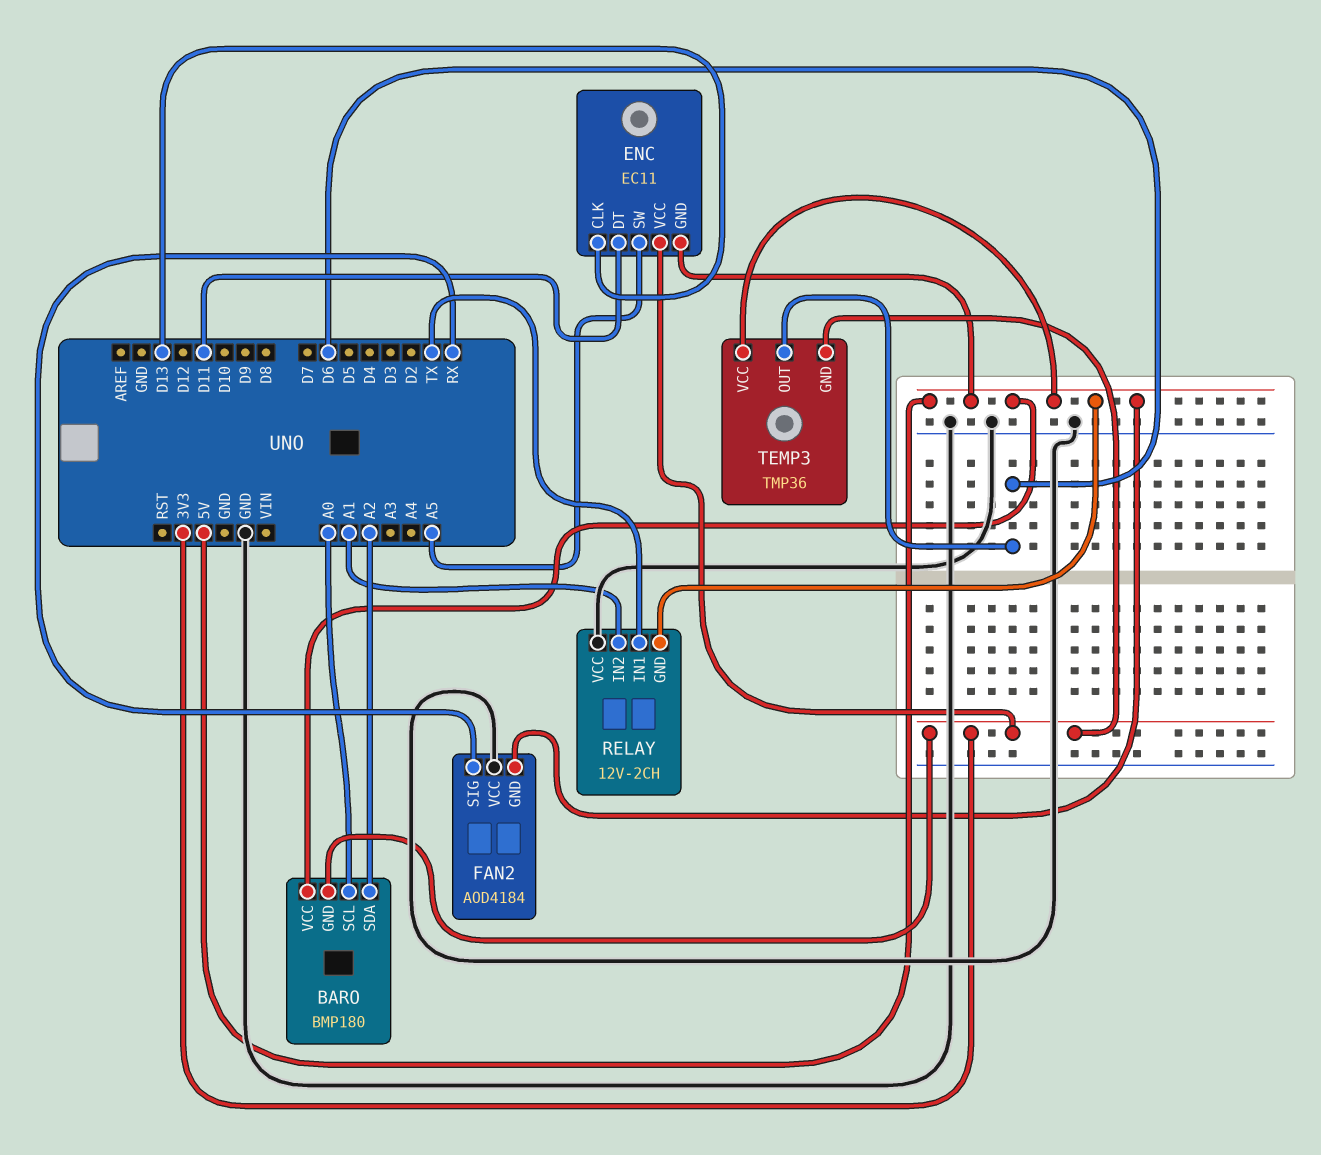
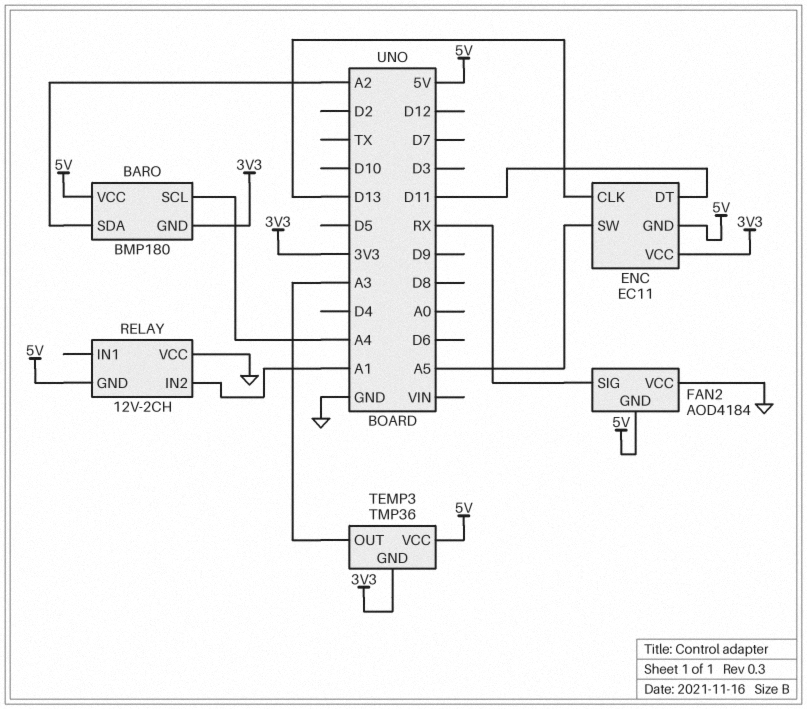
BARO pin SCL: A0 -> A4
RELAY pin IN1: TX -> none
TEMP3 pin OUT: D6 -> A3

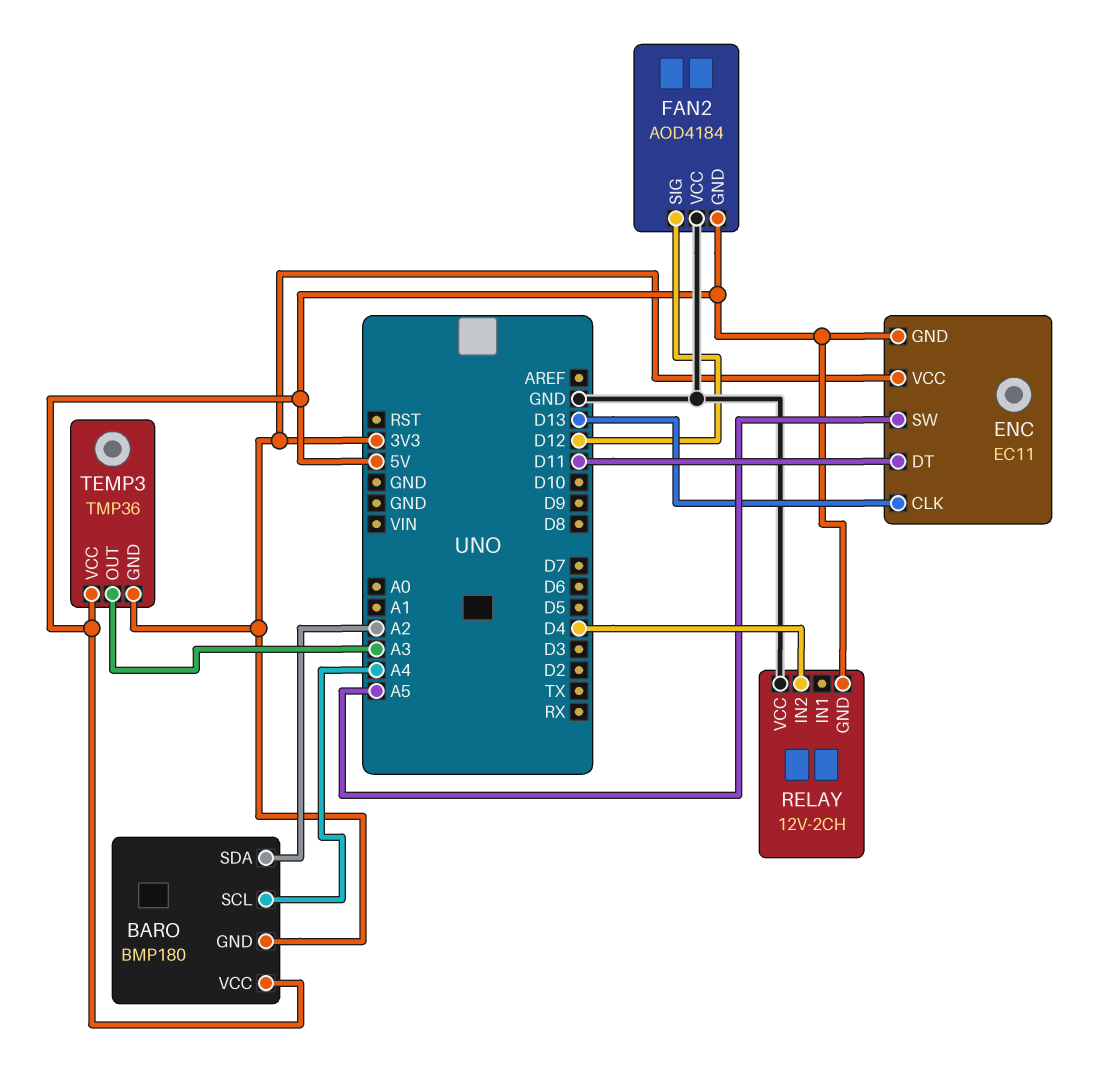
FAN2 pin SIG: RX -> D12
RELAY pin IN2: A1 -> D4

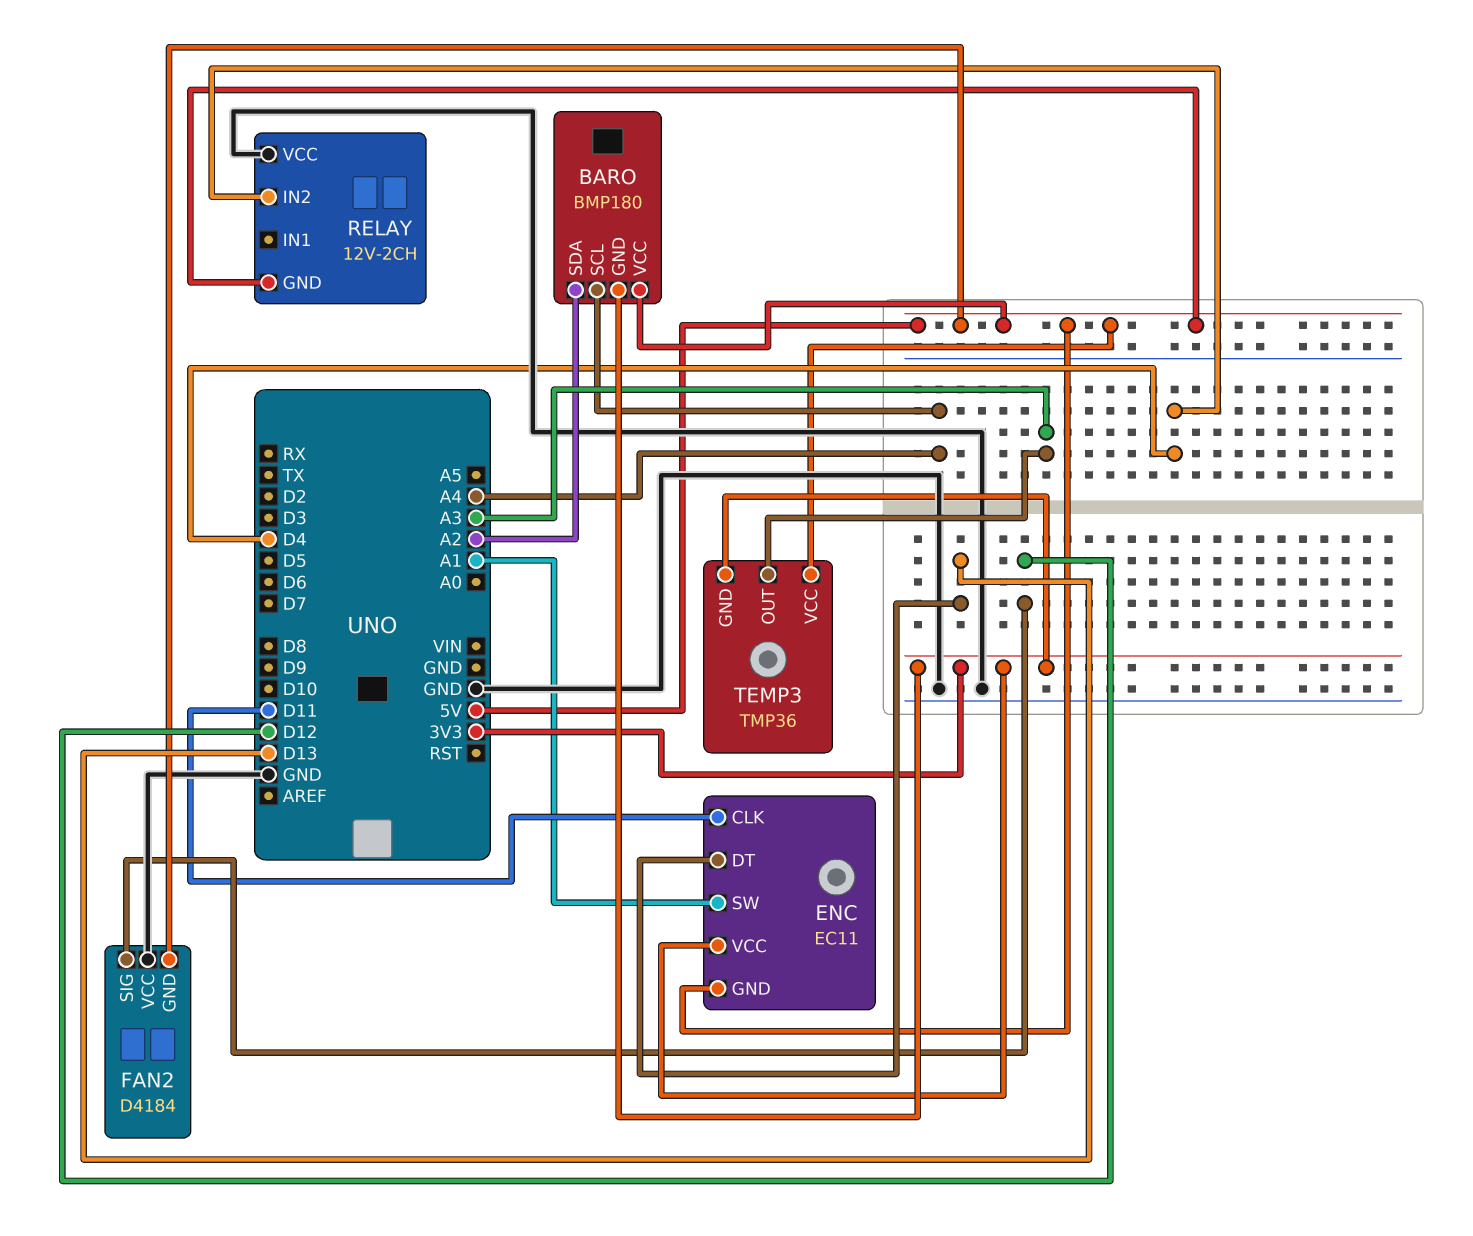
ENC pin CLK: D13 -> D11
ENC pin DT: D11 -> D13
ENC pin SW: A5 -> A1
FAN2: AOD4184 -> D4184

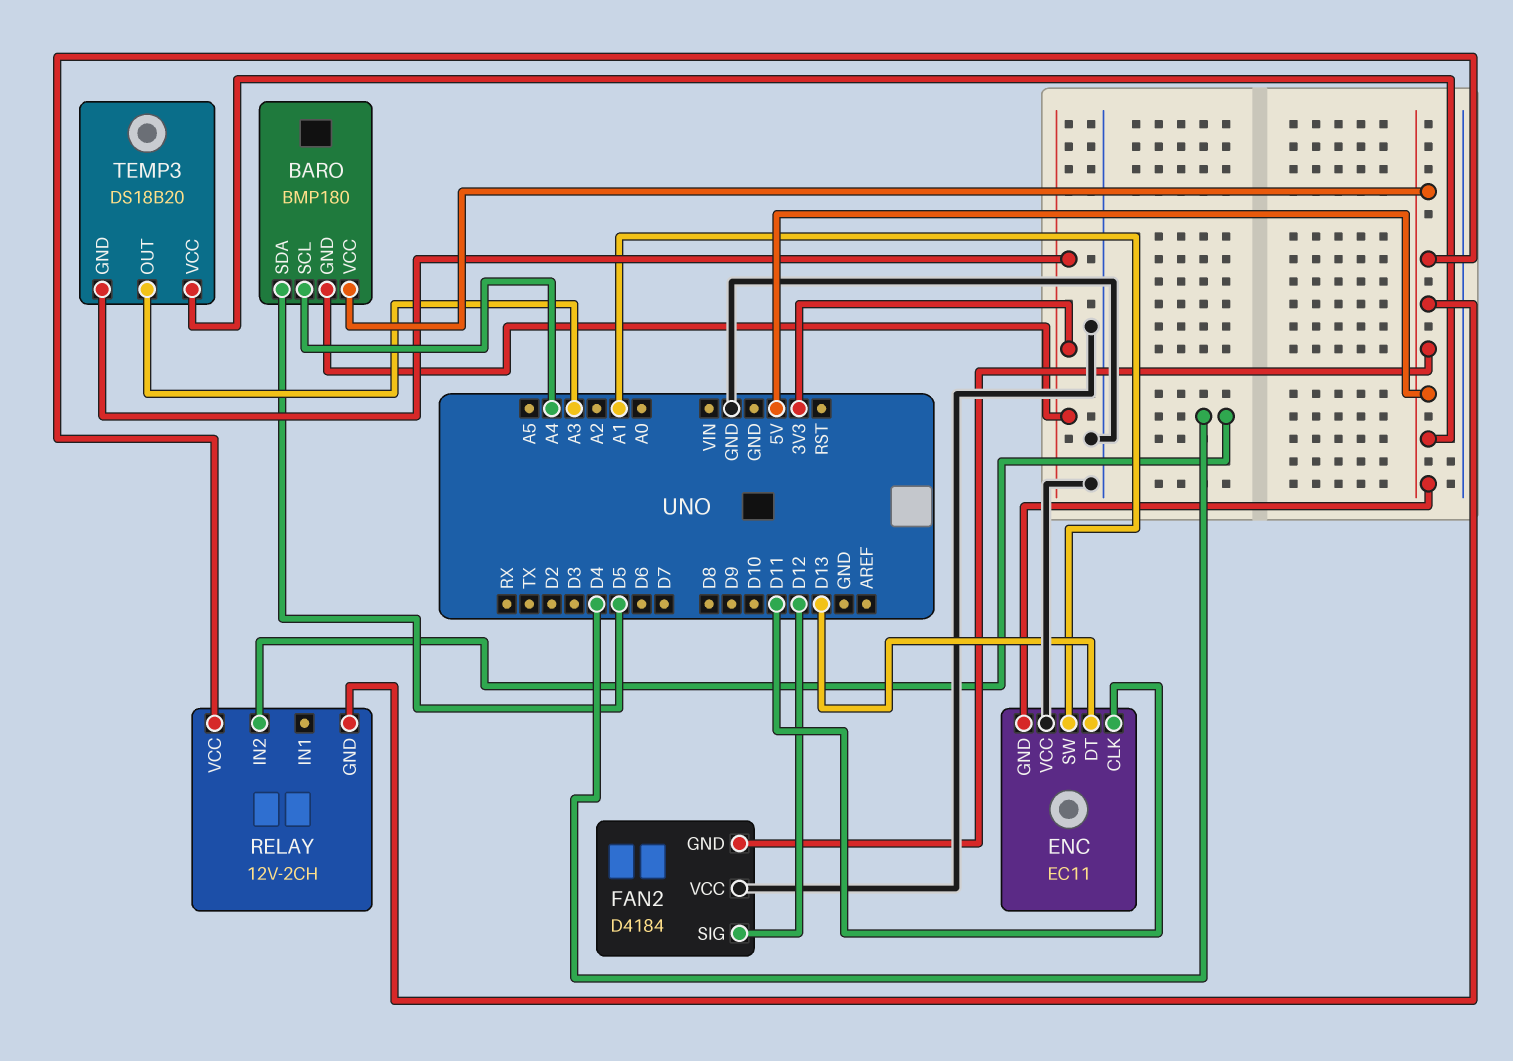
BARO pin SDA: A2 -> D5
ENC pin VCC: 3V3 -> GND
RELAY pin VCC: GND -> 5V
TEMP3: TMP36 -> DS18B20

